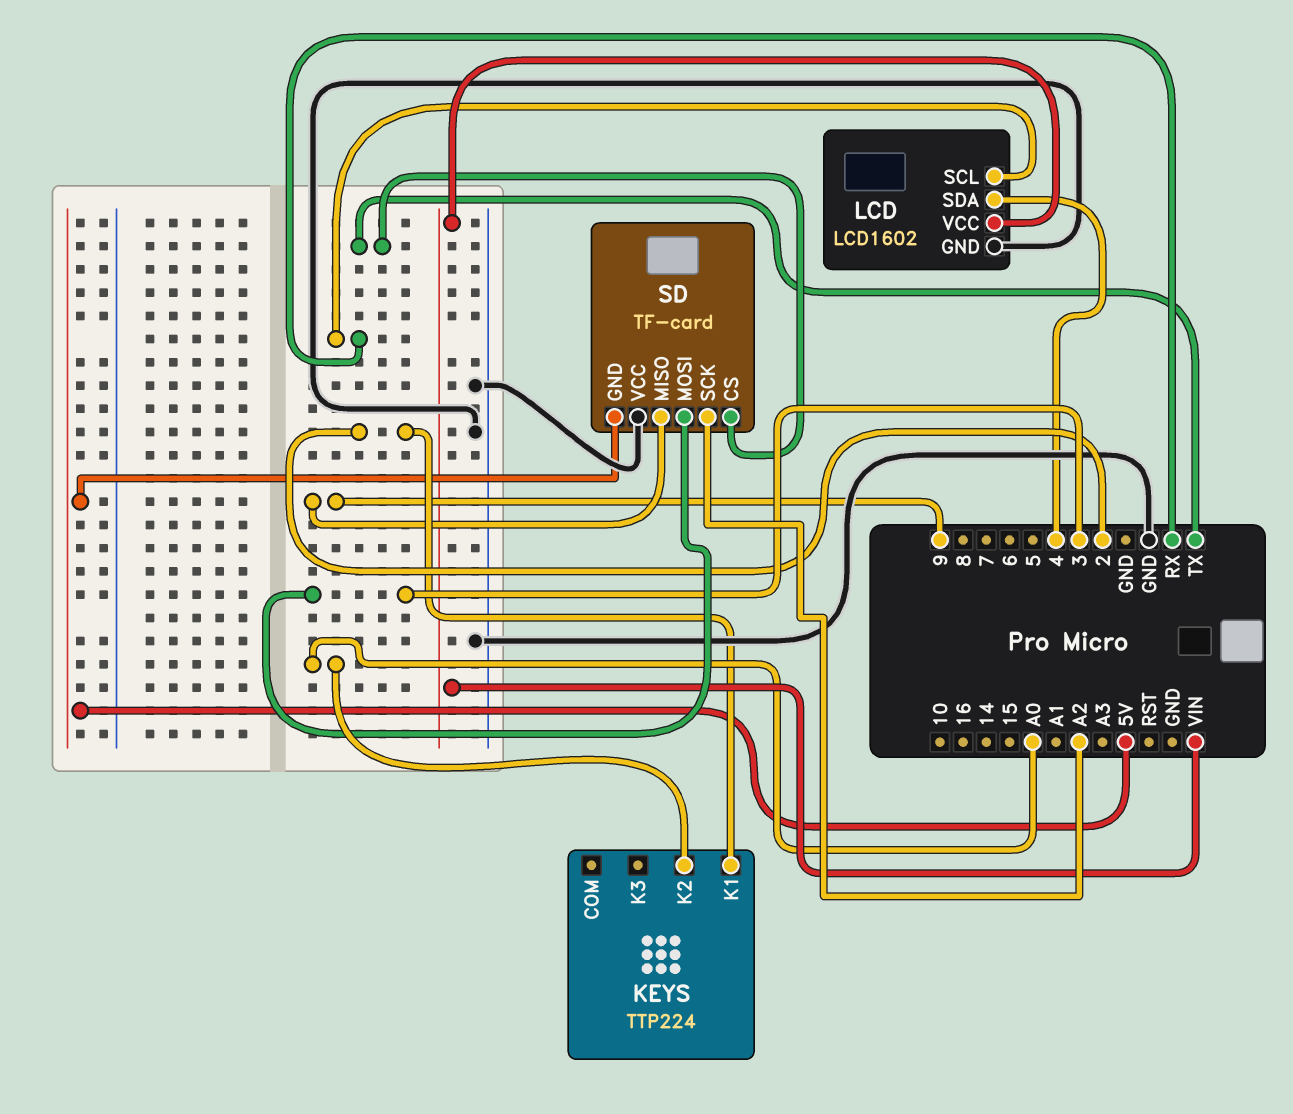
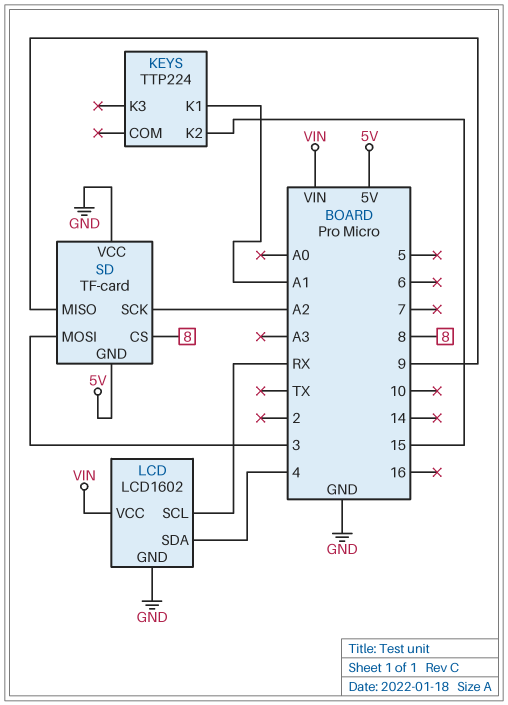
KEYS pin K1: 2 -> A1
KEYS pin K2: A0 -> 15
SD pin CS: TX -> 8

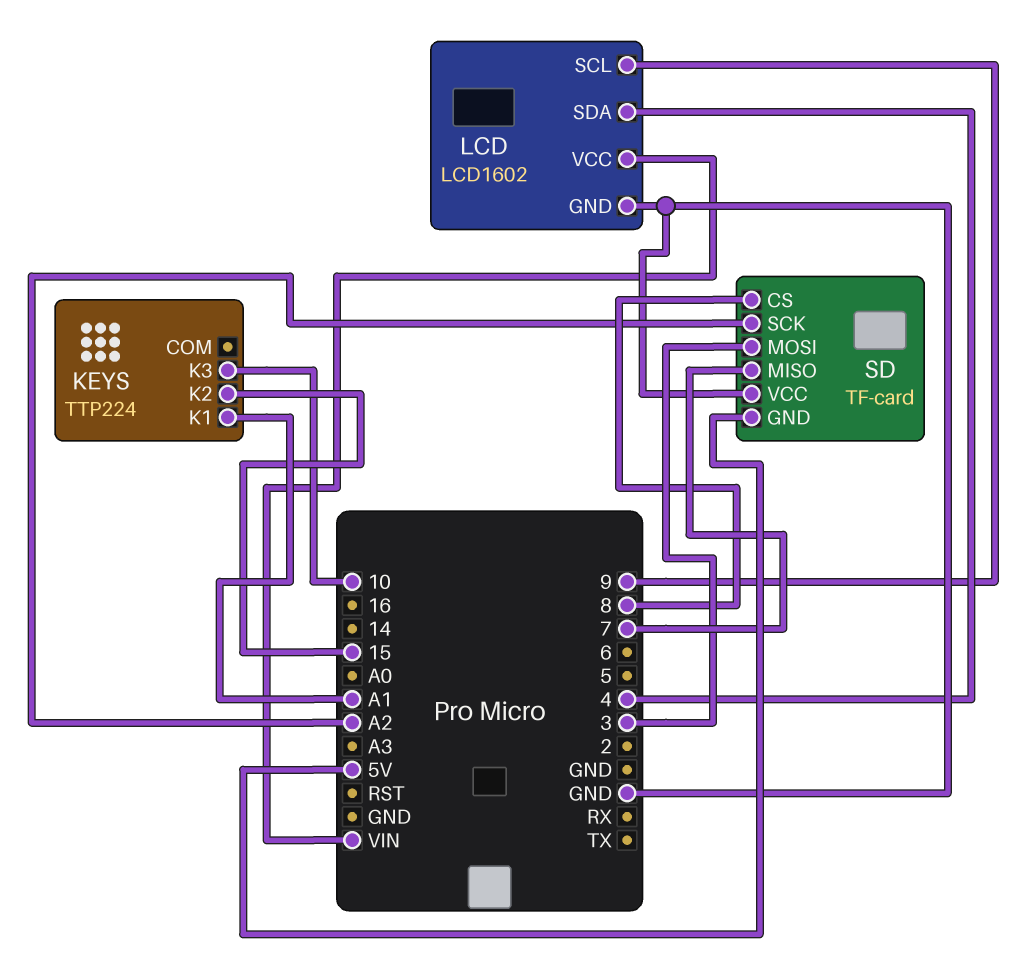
KEYS pin K3: none -> 10
LCD pin SCL: RX -> 9
SD pin MISO: 9 -> 7

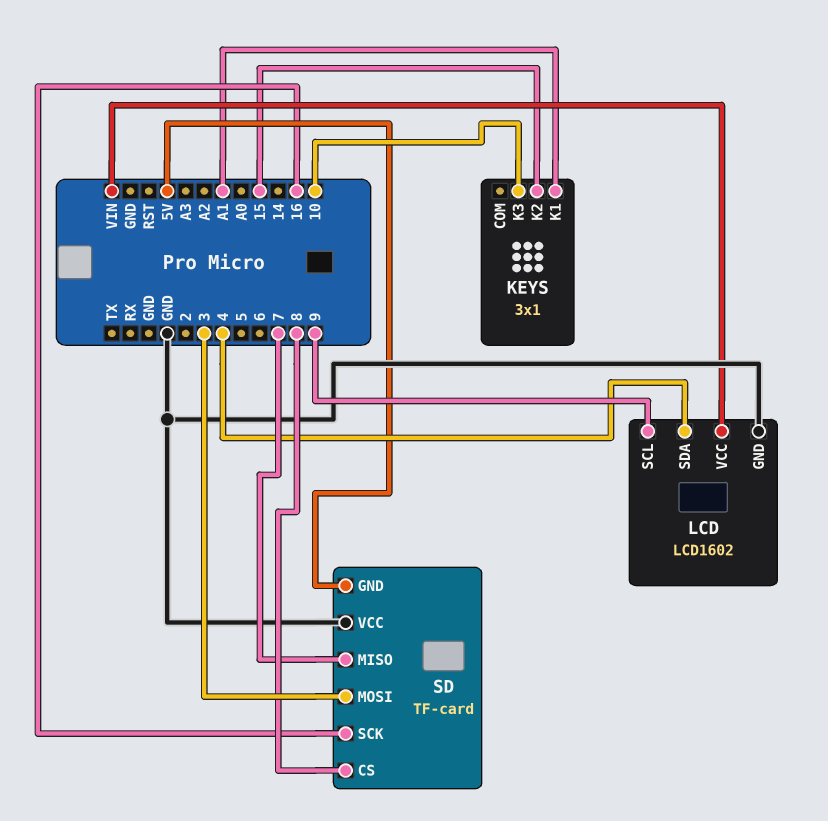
KEYS: TTP224 -> 3x1
SD pin SCK: A2 -> 16

